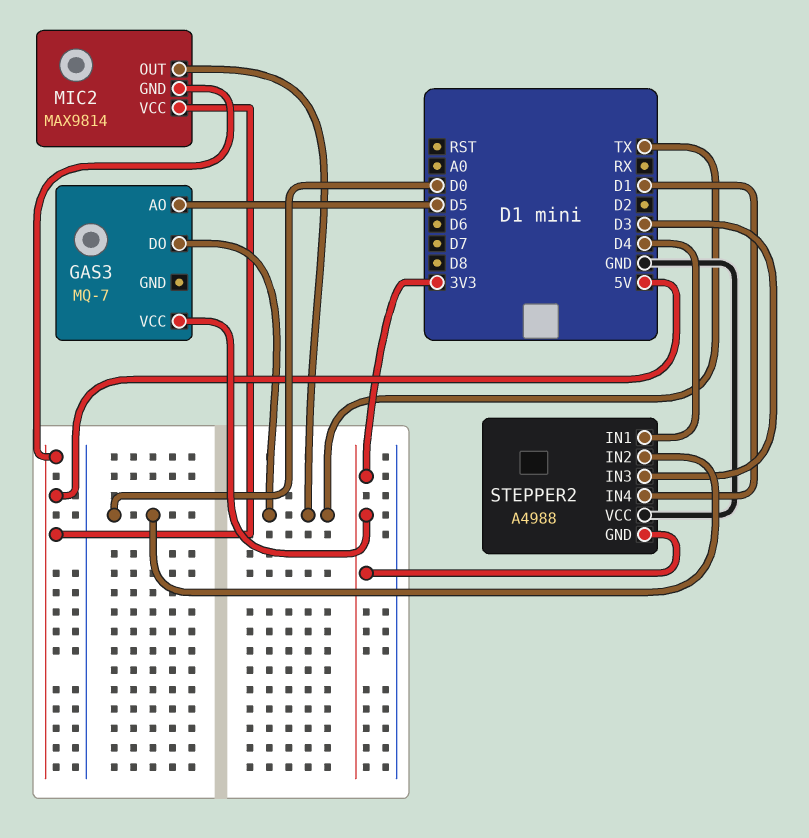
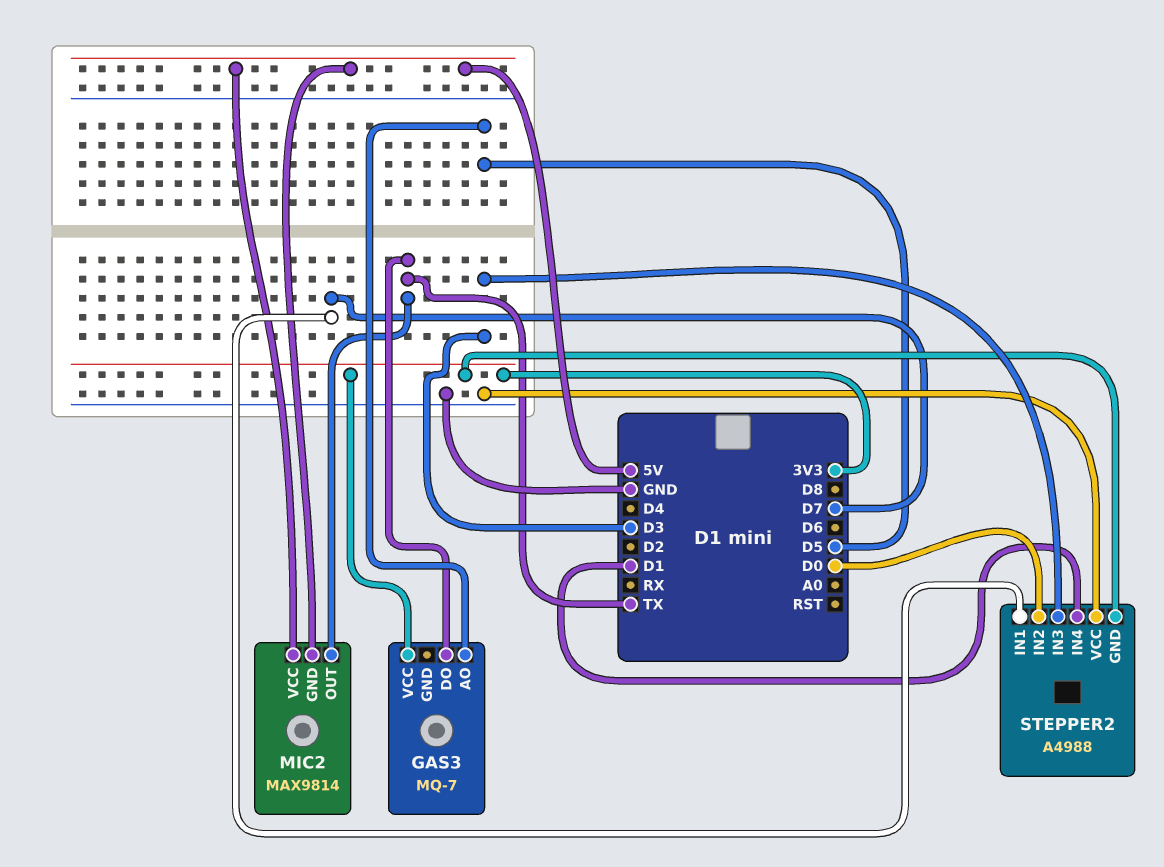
STEPPER2 pin IN1: D4 -> D7

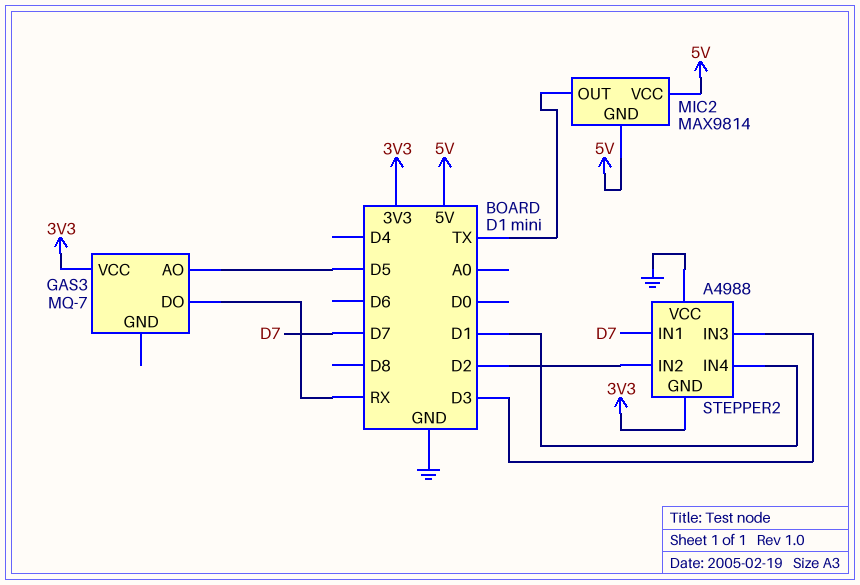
GAS3 pin DO: TX -> RX
STEPPER2 pin IN2: D0 -> D2

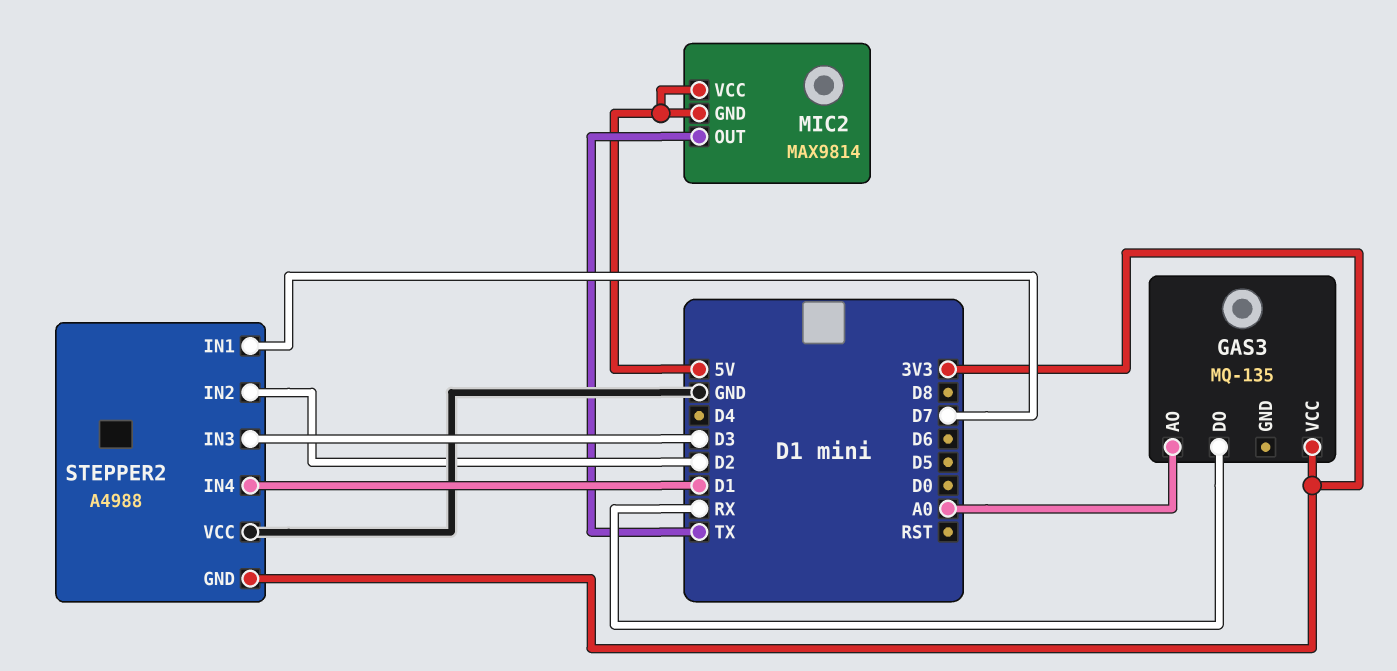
GAS3: MQ-7 -> MQ-135
GAS3 pin AO: D5 -> A0

